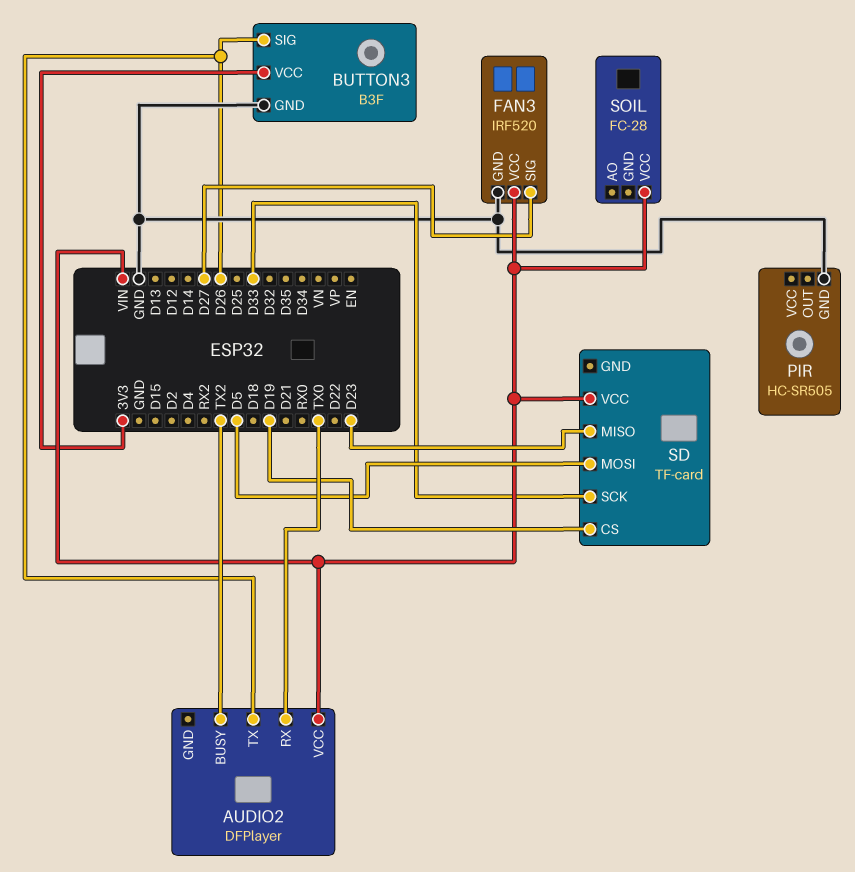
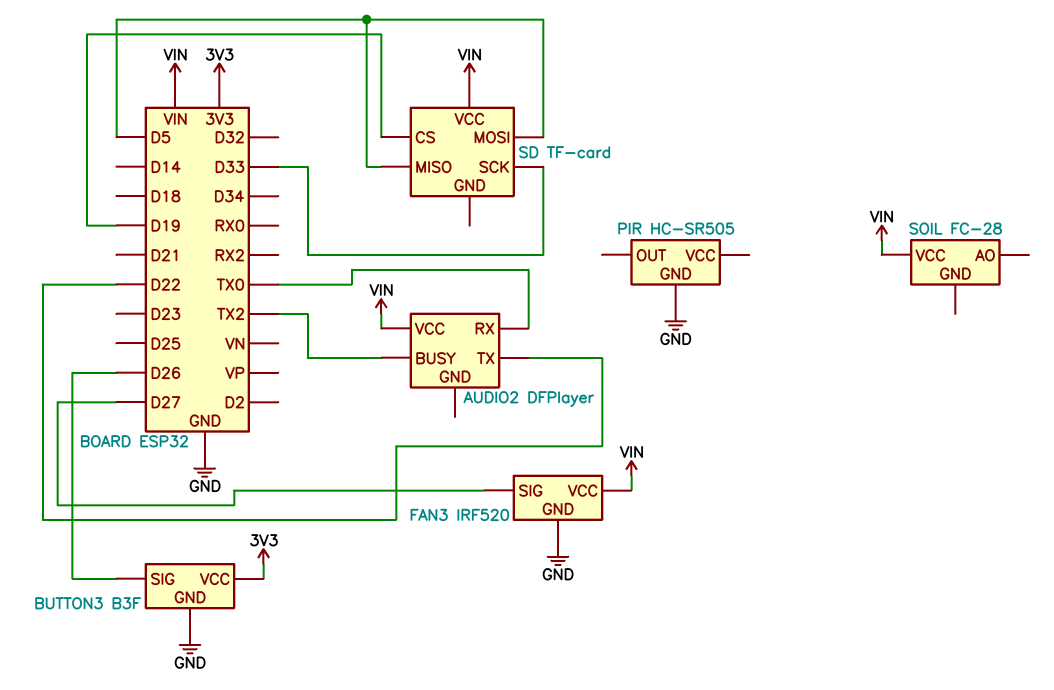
AUDIO2 pin TX: D26 -> D22
SD pin MISO: D23 -> D5

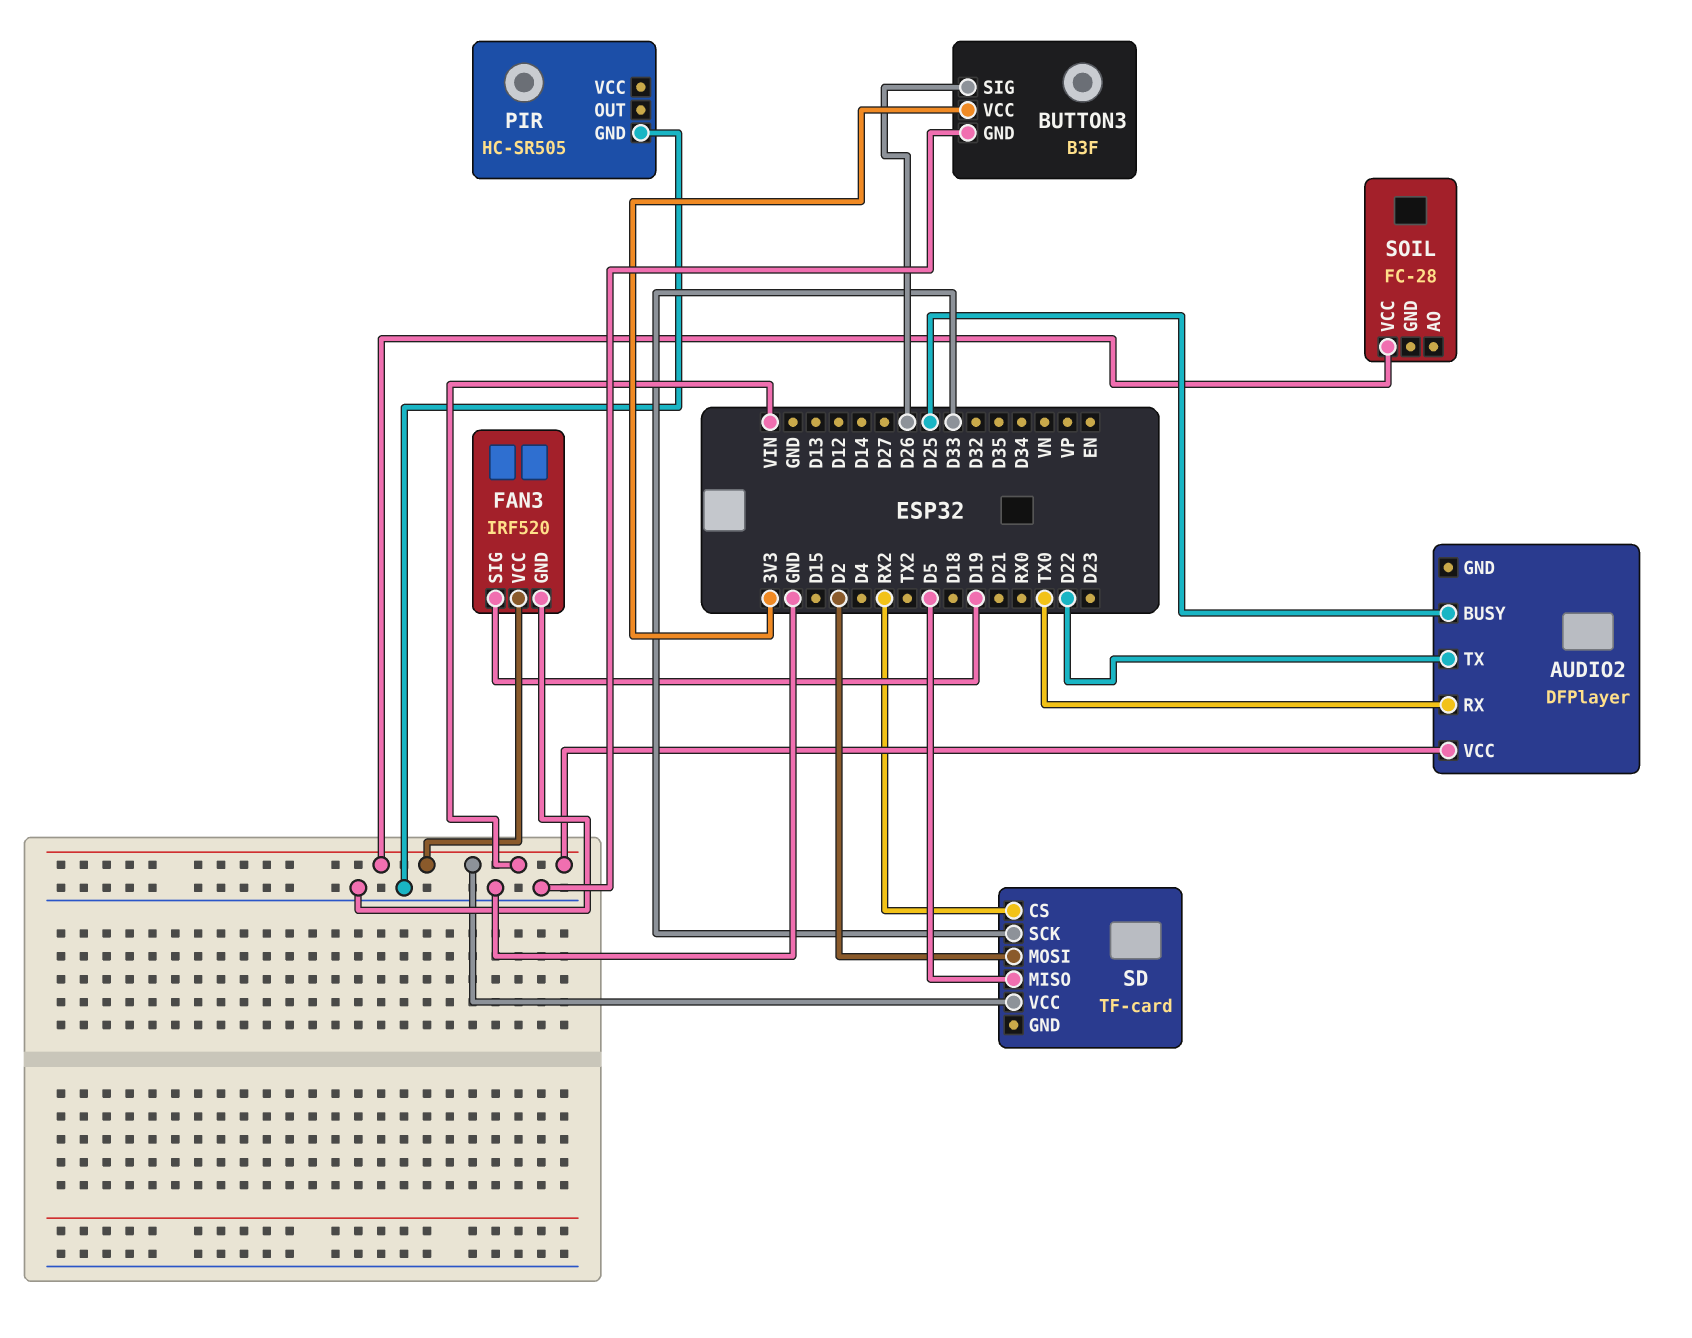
AUDIO2 pin BUSY: TX2 -> D25
FAN3 pin SIG: D27 -> D19
SD pin CS: D19 -> RX2
SD pin MOSI: D5 -> D2

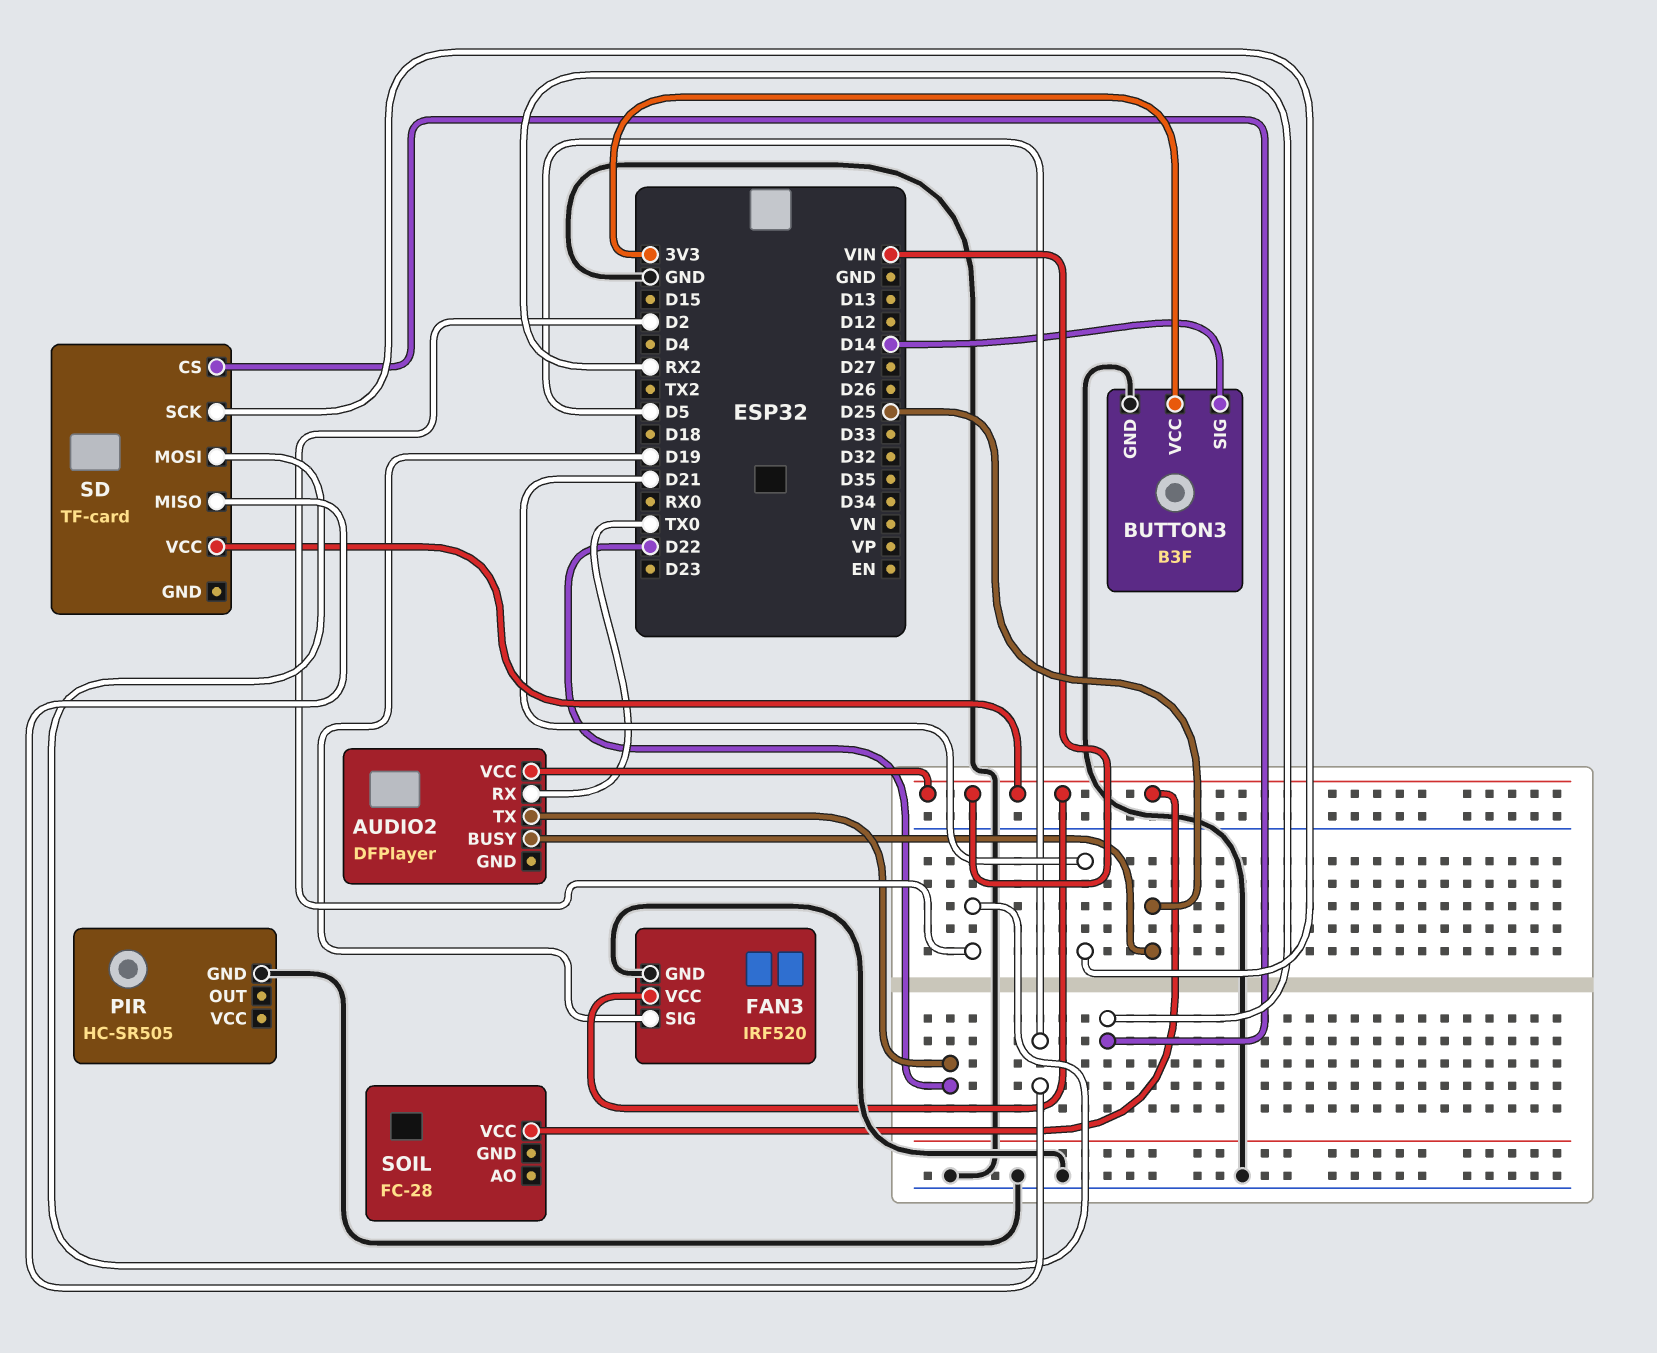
BUTTON3 pin SIG: D26 -> D14
SD pin SCK: D33 -> D21

